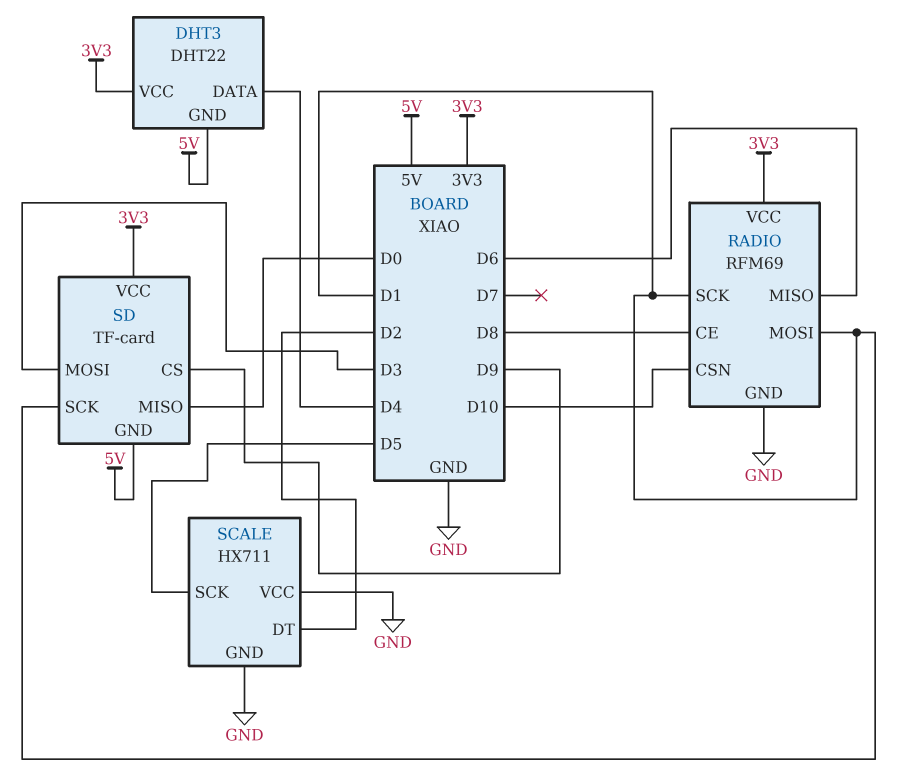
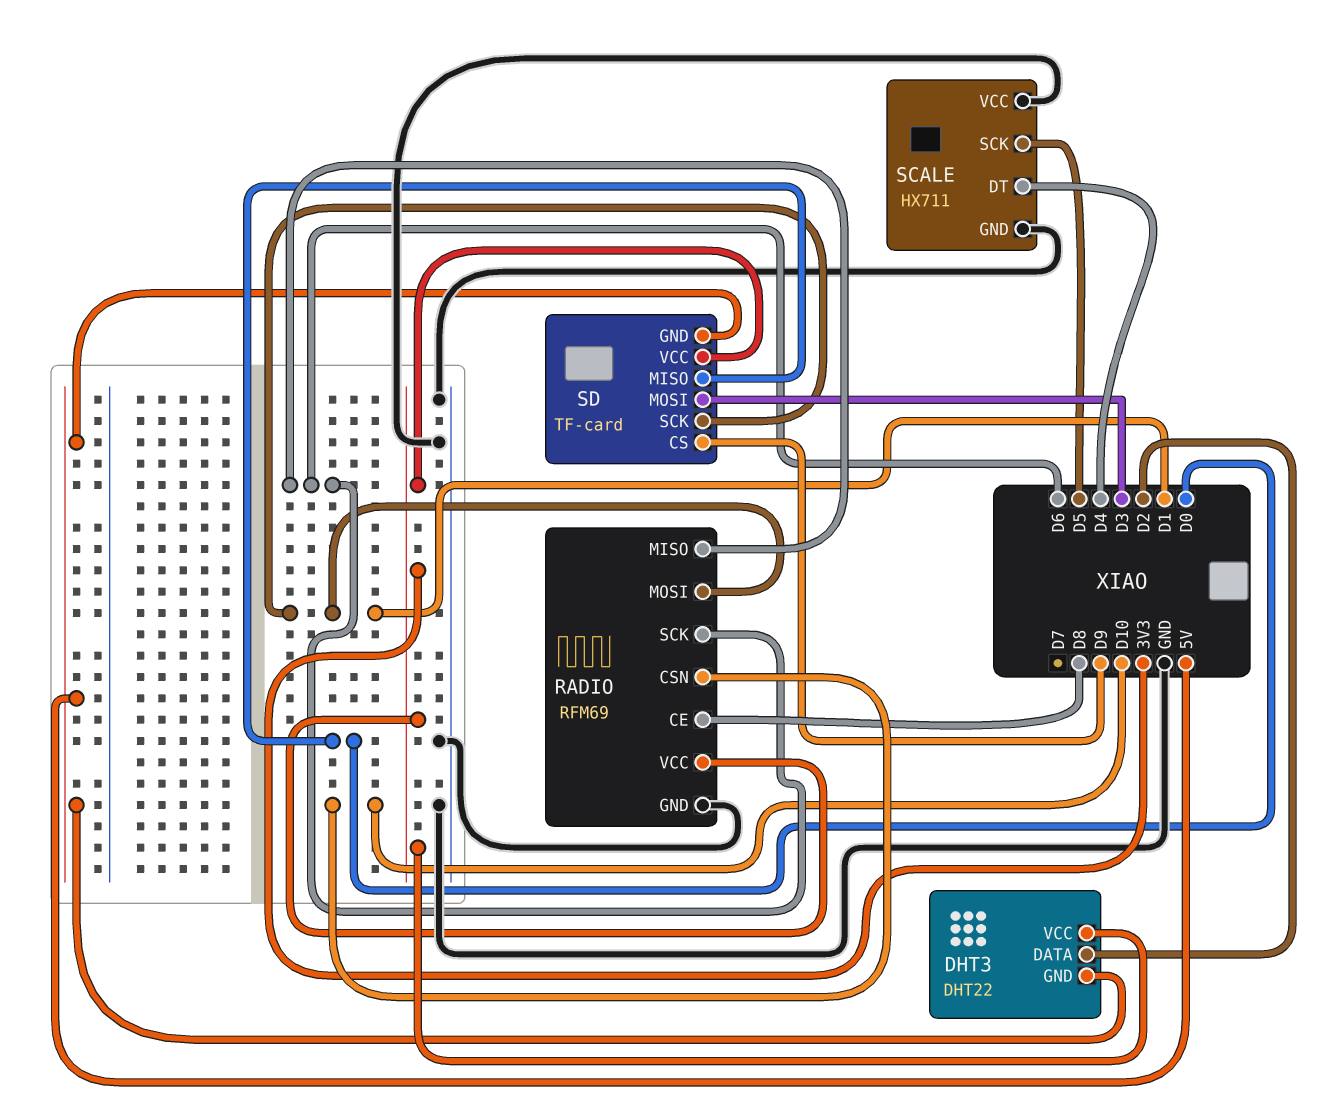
DHT3 pin DATA: D4 -> D2
RADIO pin SCK: D1 -> D6
SCALE pin DT: D2 -> D4

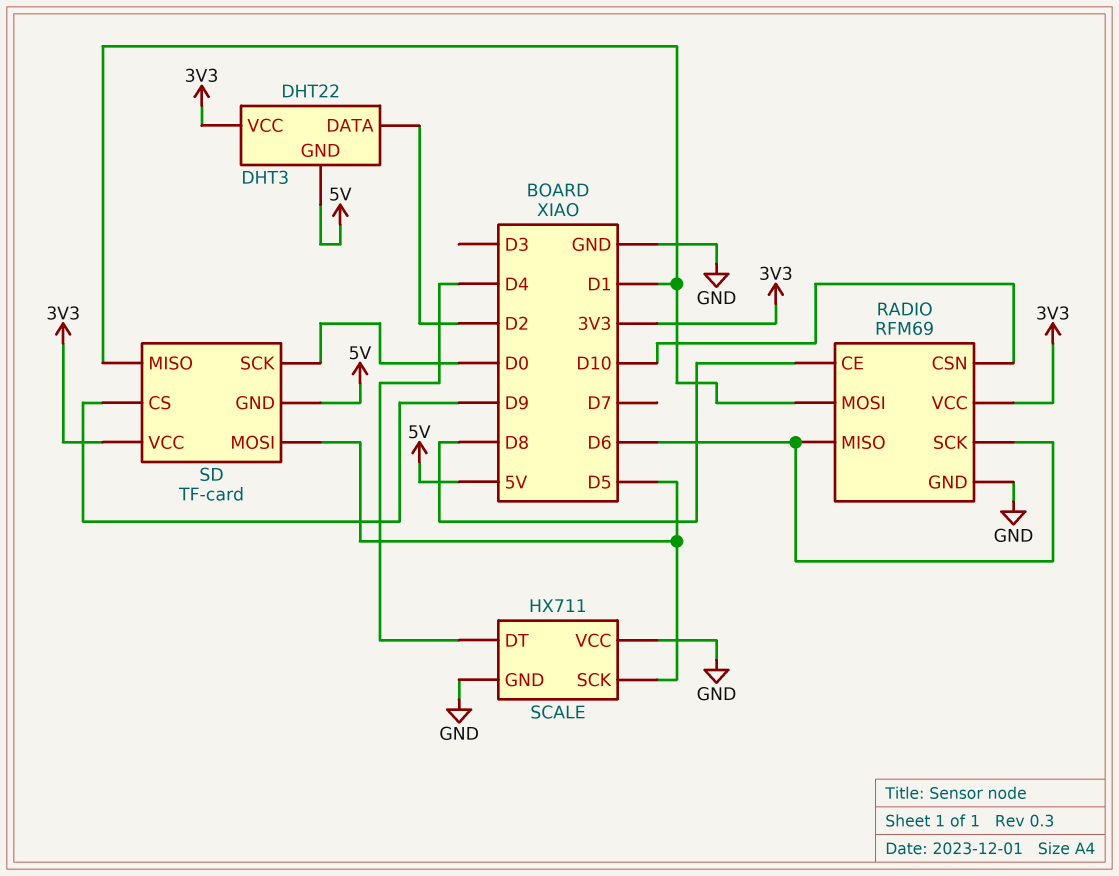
SD pin MISO: D0 -> D1
SD pin MOSI: D3 -> D5
SD pin SCK: D1 -> D0

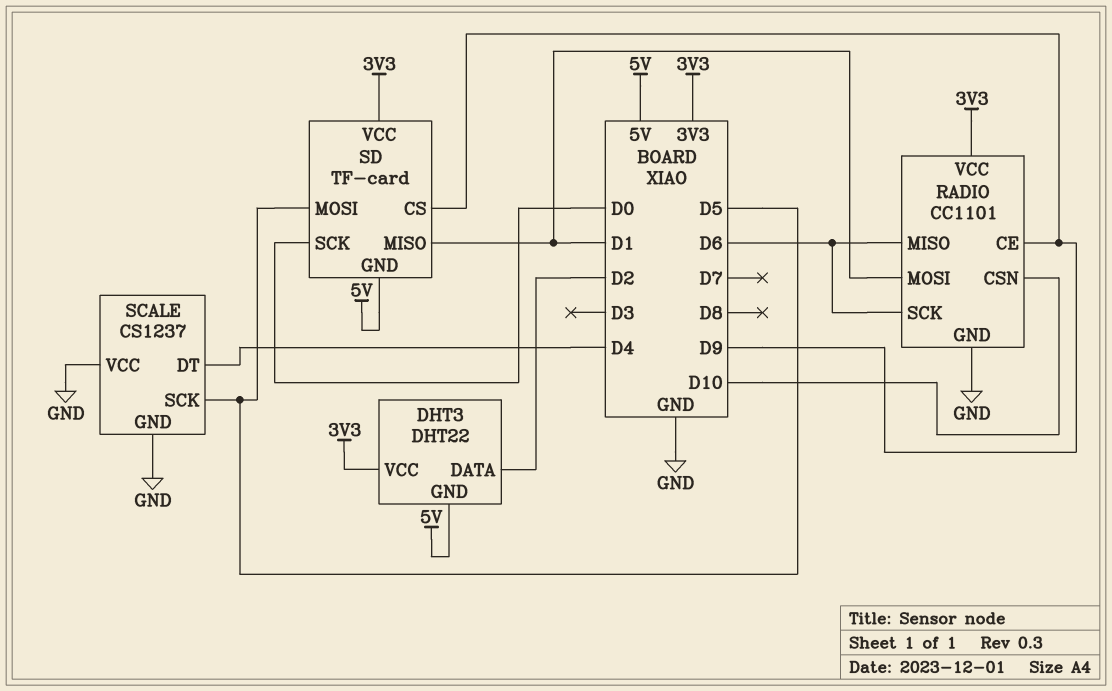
RADIO: RFM69 -> CC1101
RADIO pin CE: D8 -> D9
SCALE: HX711 -> CS1237

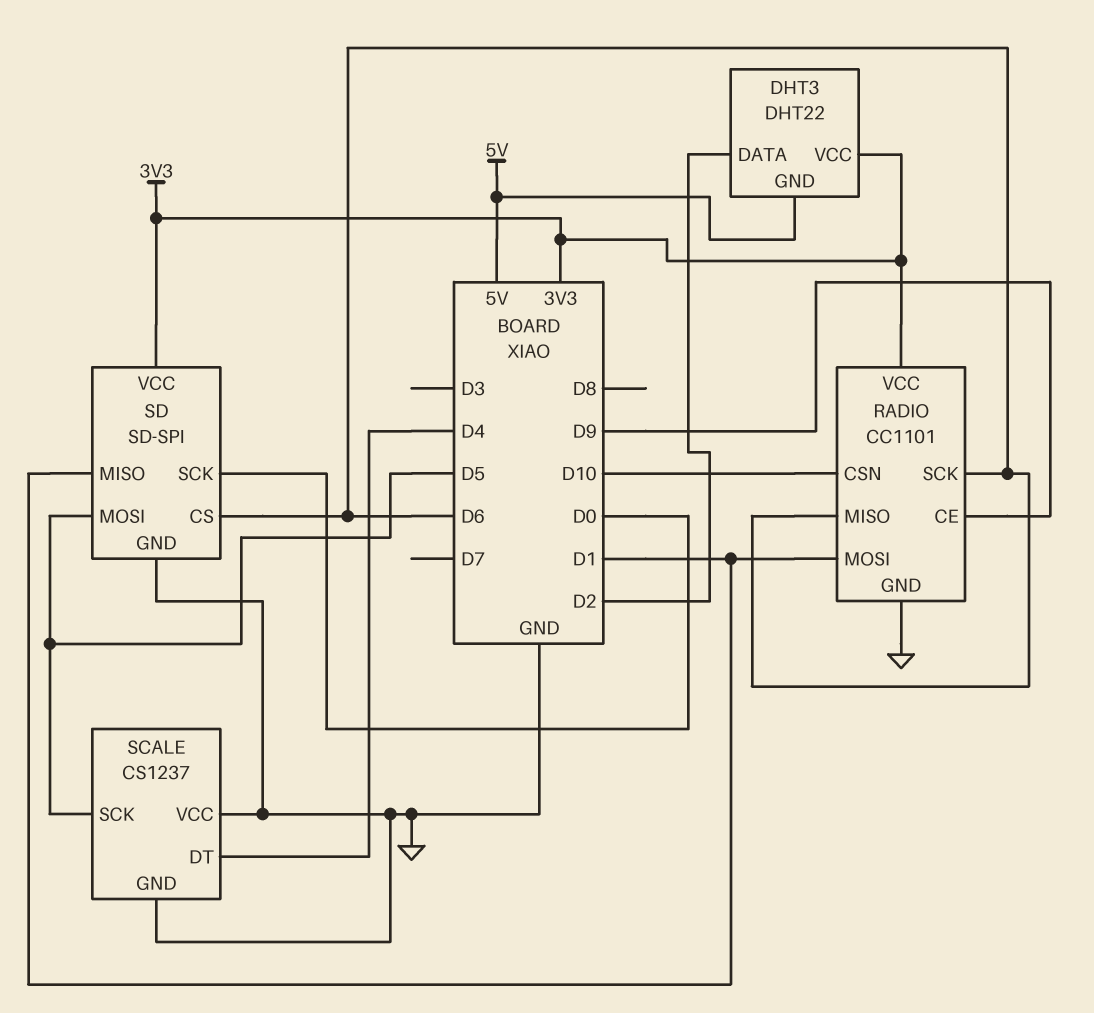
SD: TF-card -> SD-SPI
SD pin CS: D9 -> D6
SD pin GND: 5V -> GND

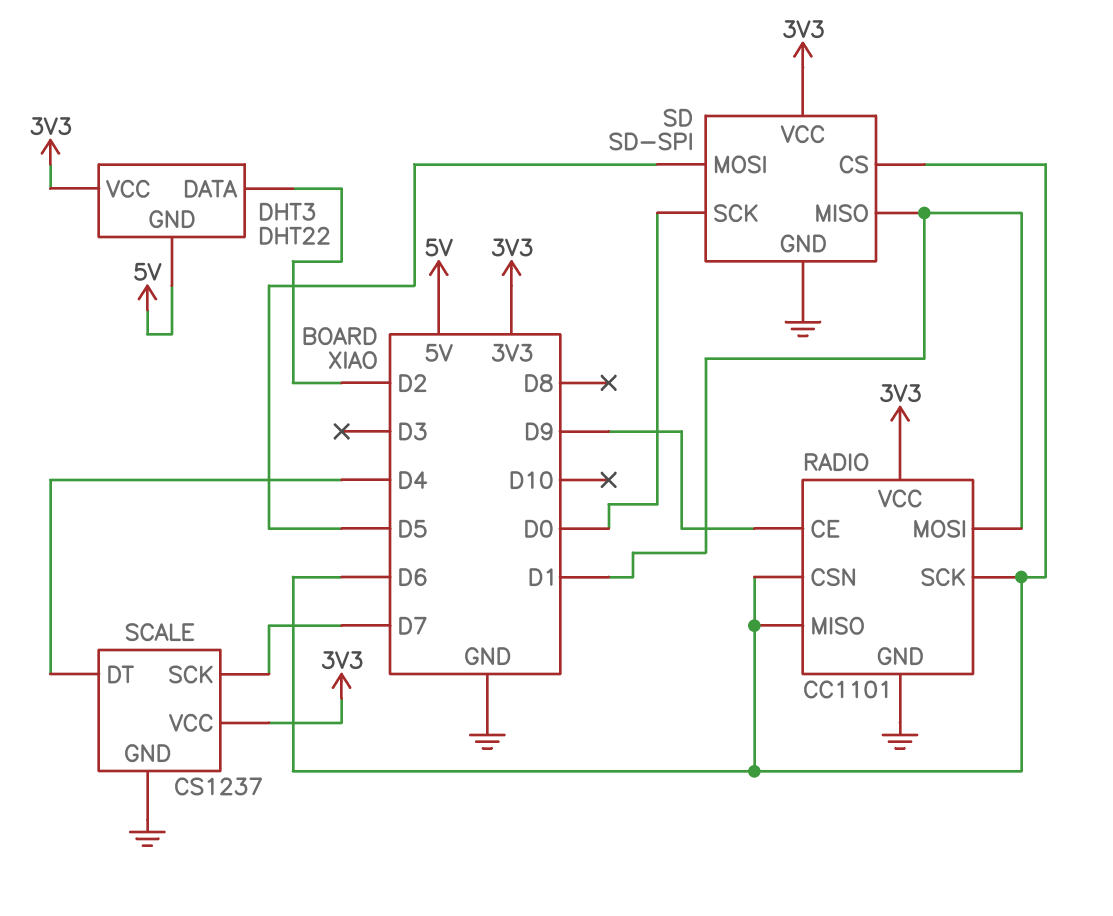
RADIO pin CSN: D10 -> D6
SCALE pin SCK: D5 -> D7
SCALE pin VCC: GND -> 3V3

